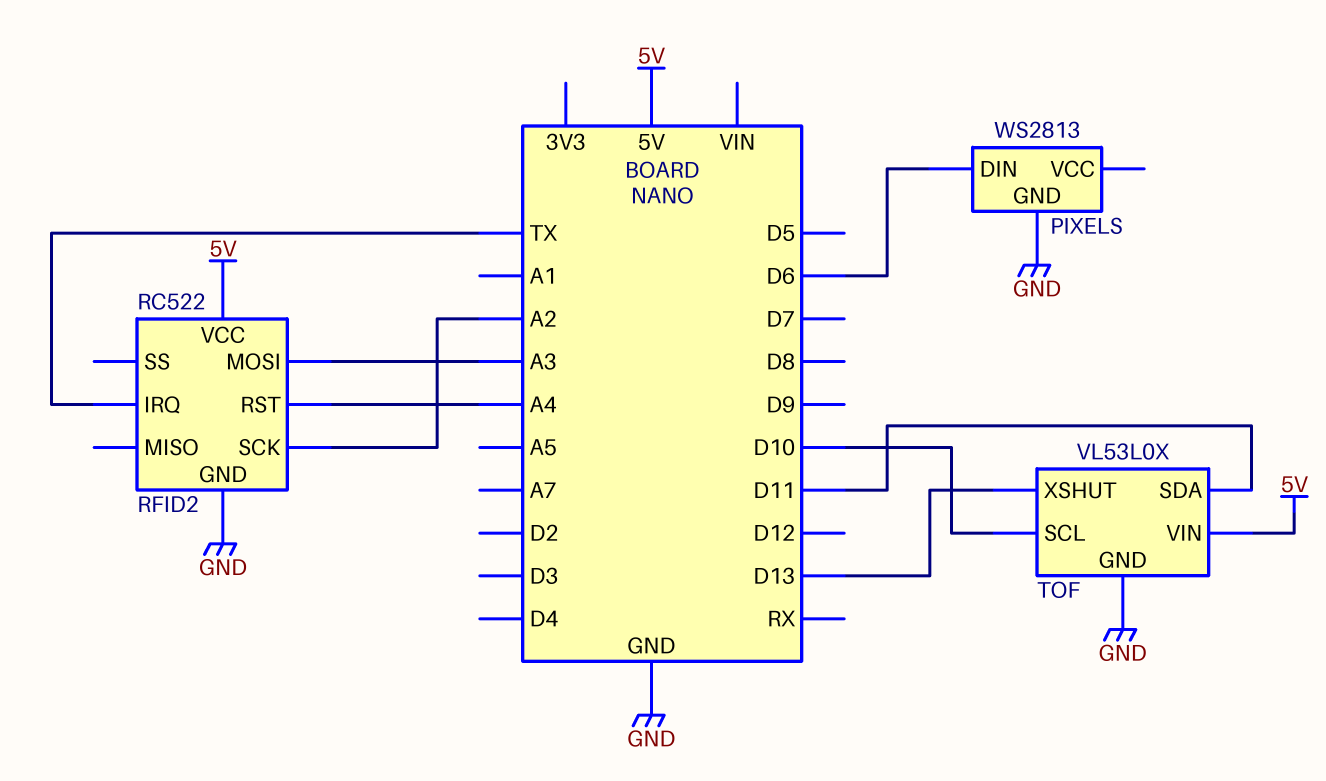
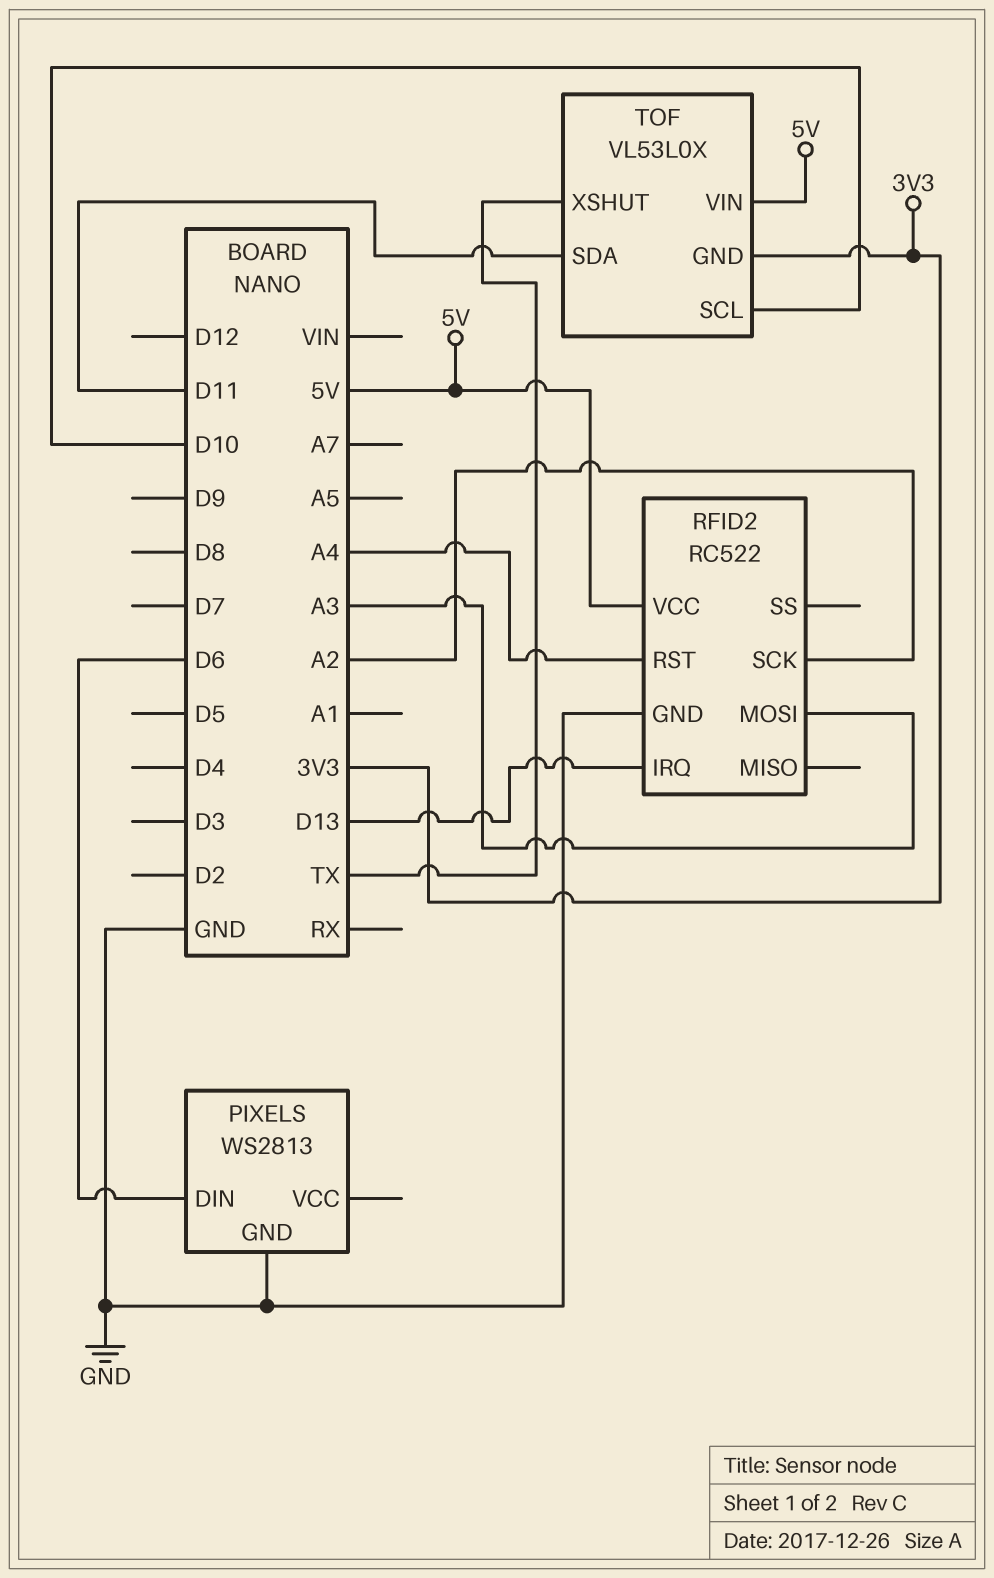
RFID2 pin IRQ: TX -> D13
TOF pin GND: GND -> 3V3
TOF pin XSHUT: D13 -> TX

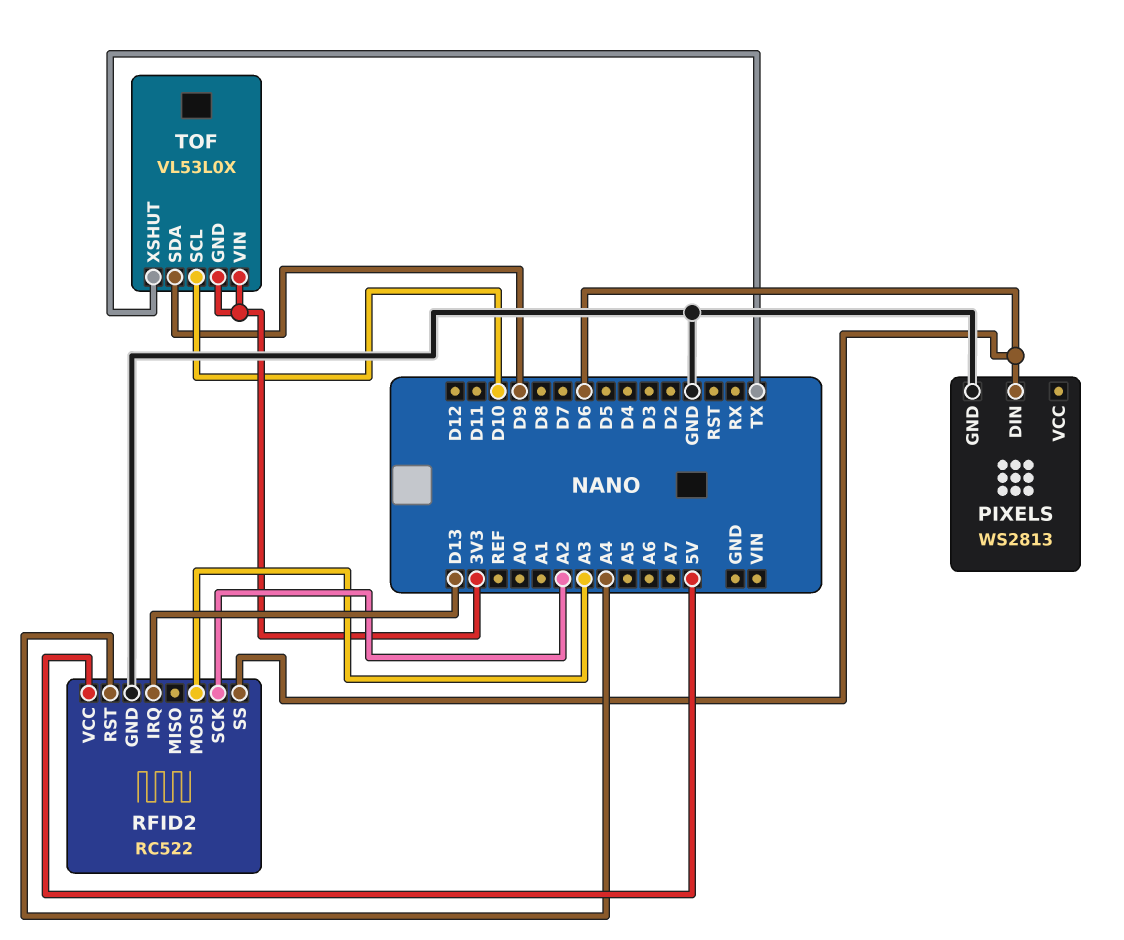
RFID2 pin SS: none -> D6
TOF pin SDA: D11 -> D9
TOF pin VIN: 5V -> 3V3

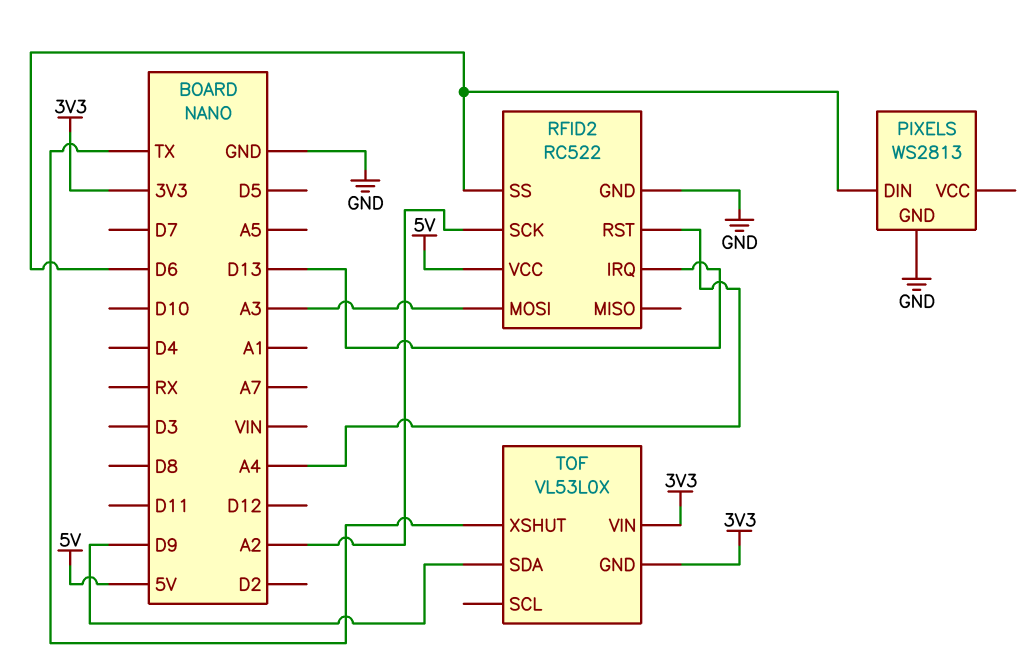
TOF pin SCL: D10 -> none

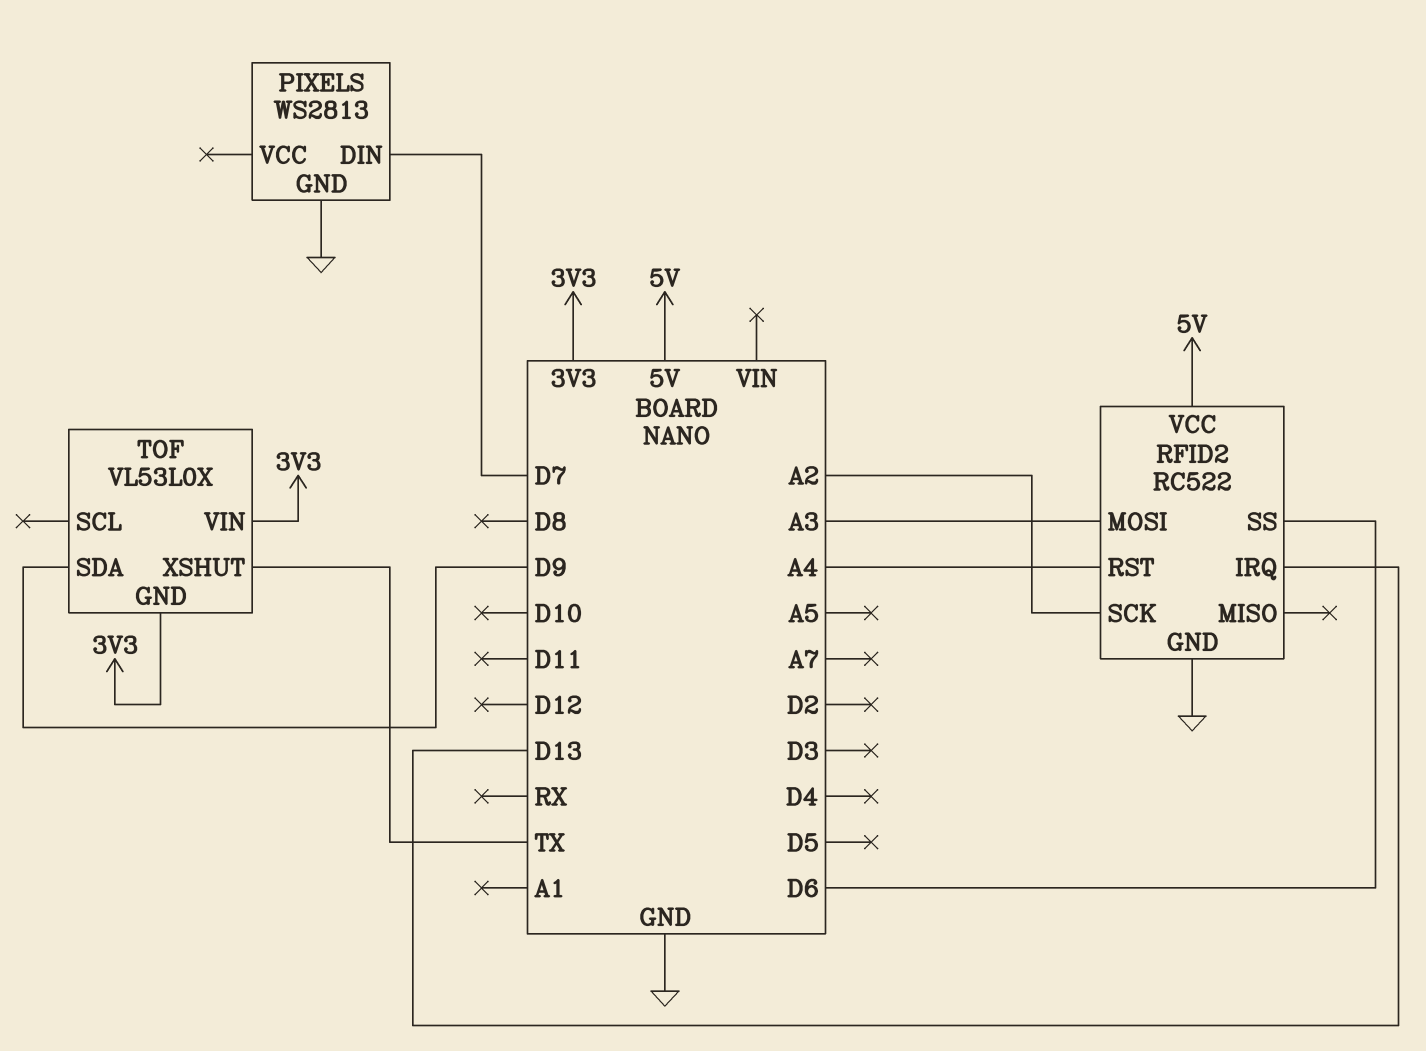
PIXELS pin DIN: D6 -> D7

